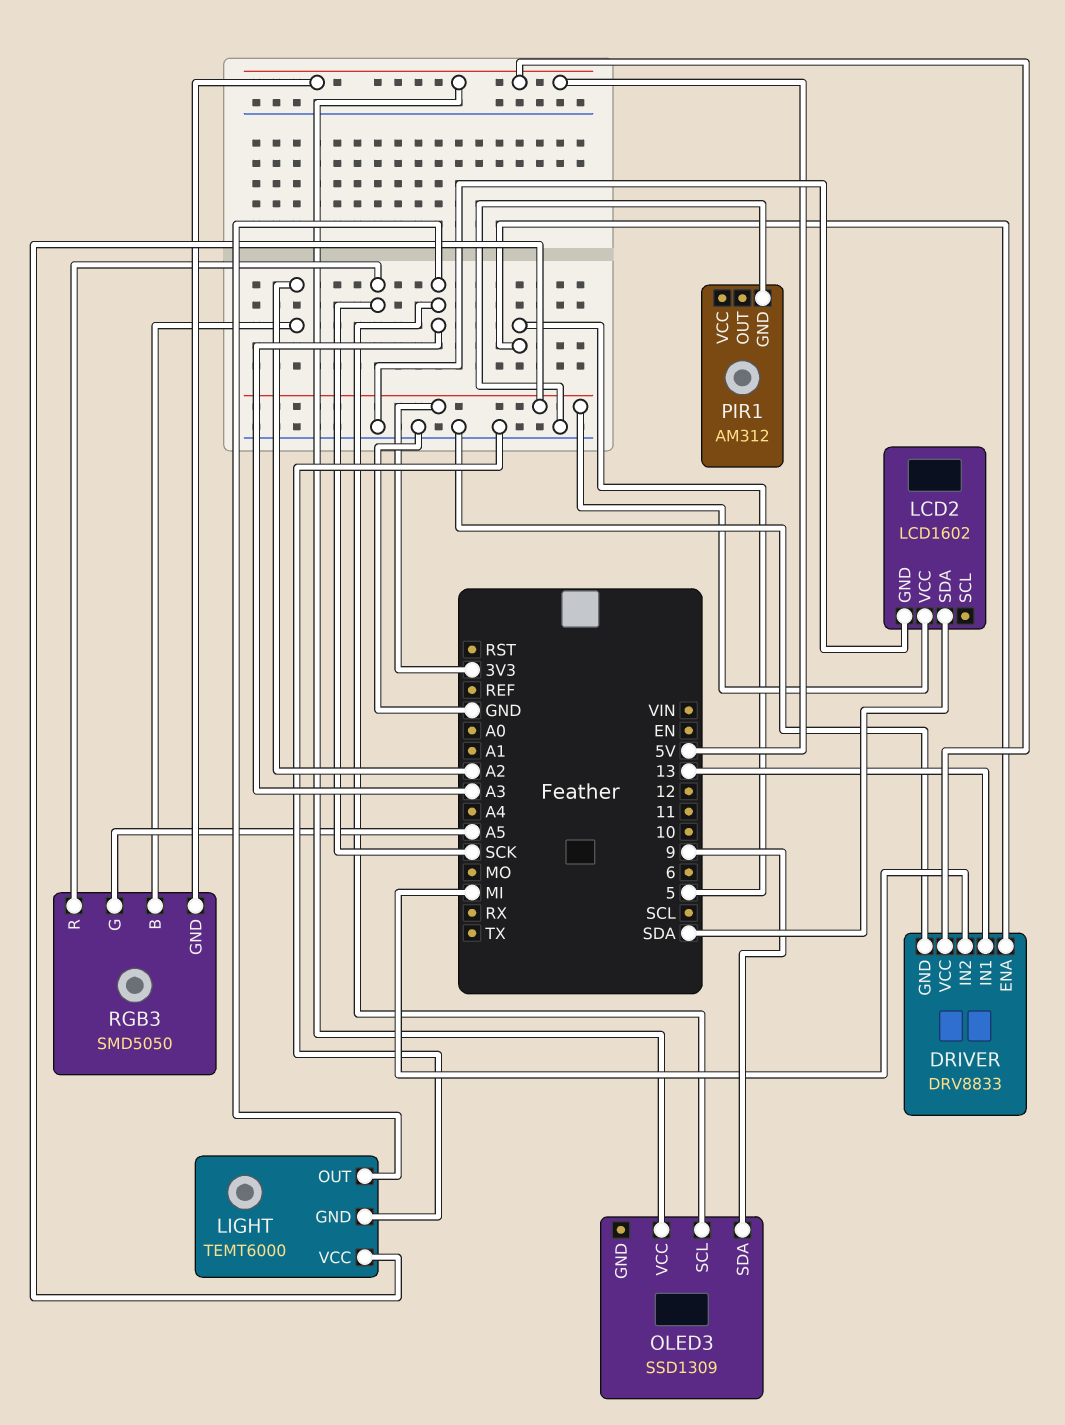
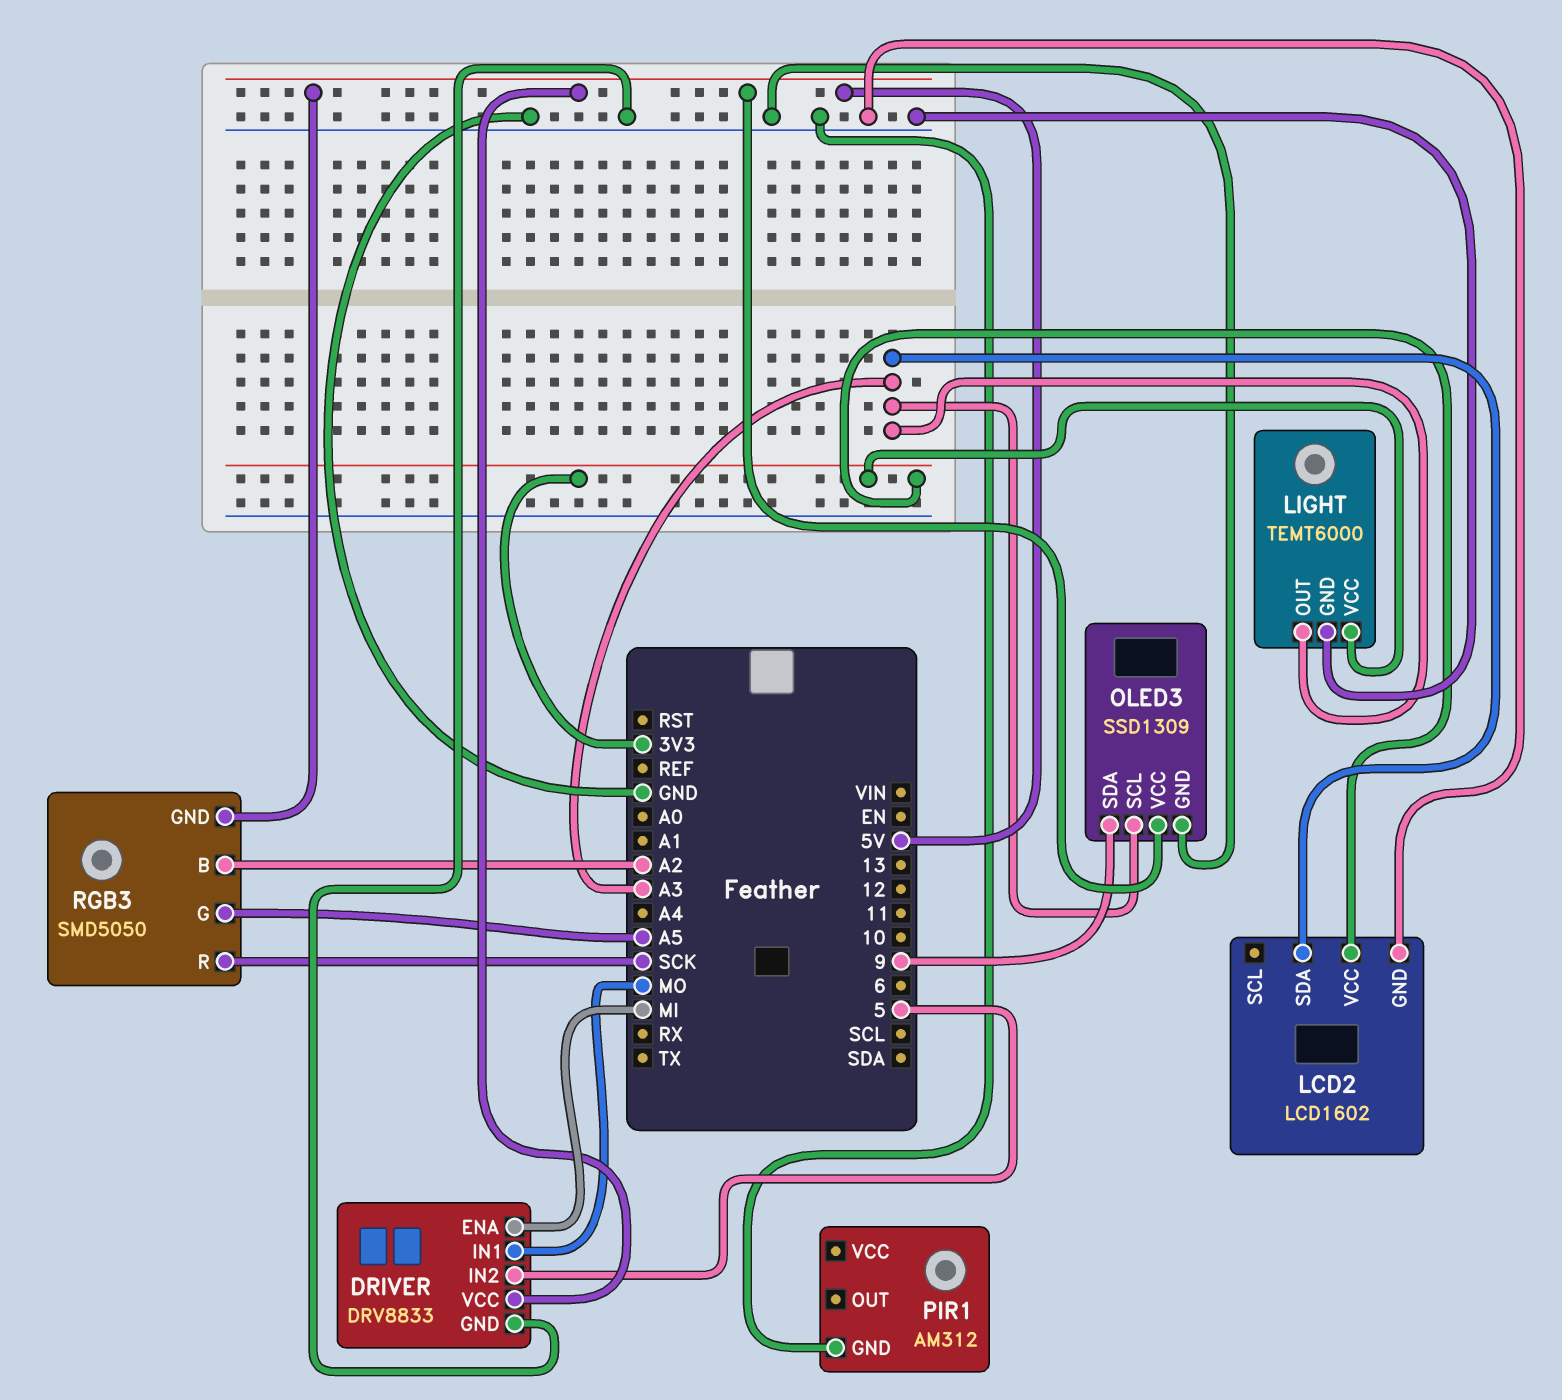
DRIVER pin ENA: 5 -> MI
DRIVER pin IN1: 13 -> MO
DRIVER pin IN2: MI -> 5
LCD2 pin SDA: SDA -> A3
OLED3 pin GND: none -> GND

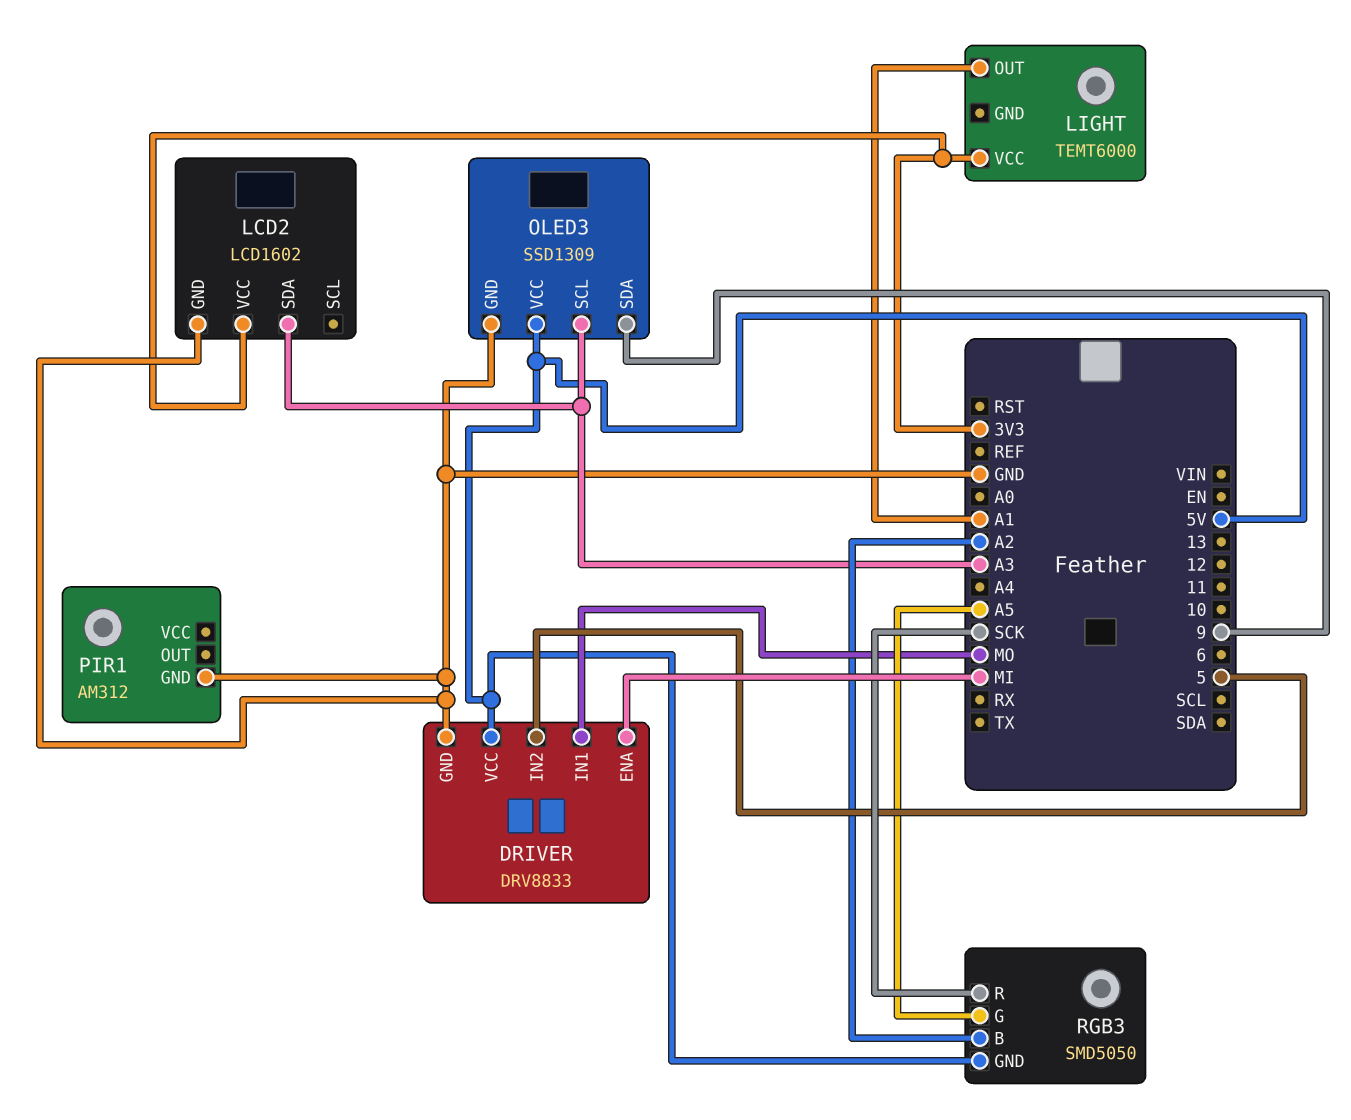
LIGHT pin GND: GND -> none
LIGHT pin OUT: A3 -> A1

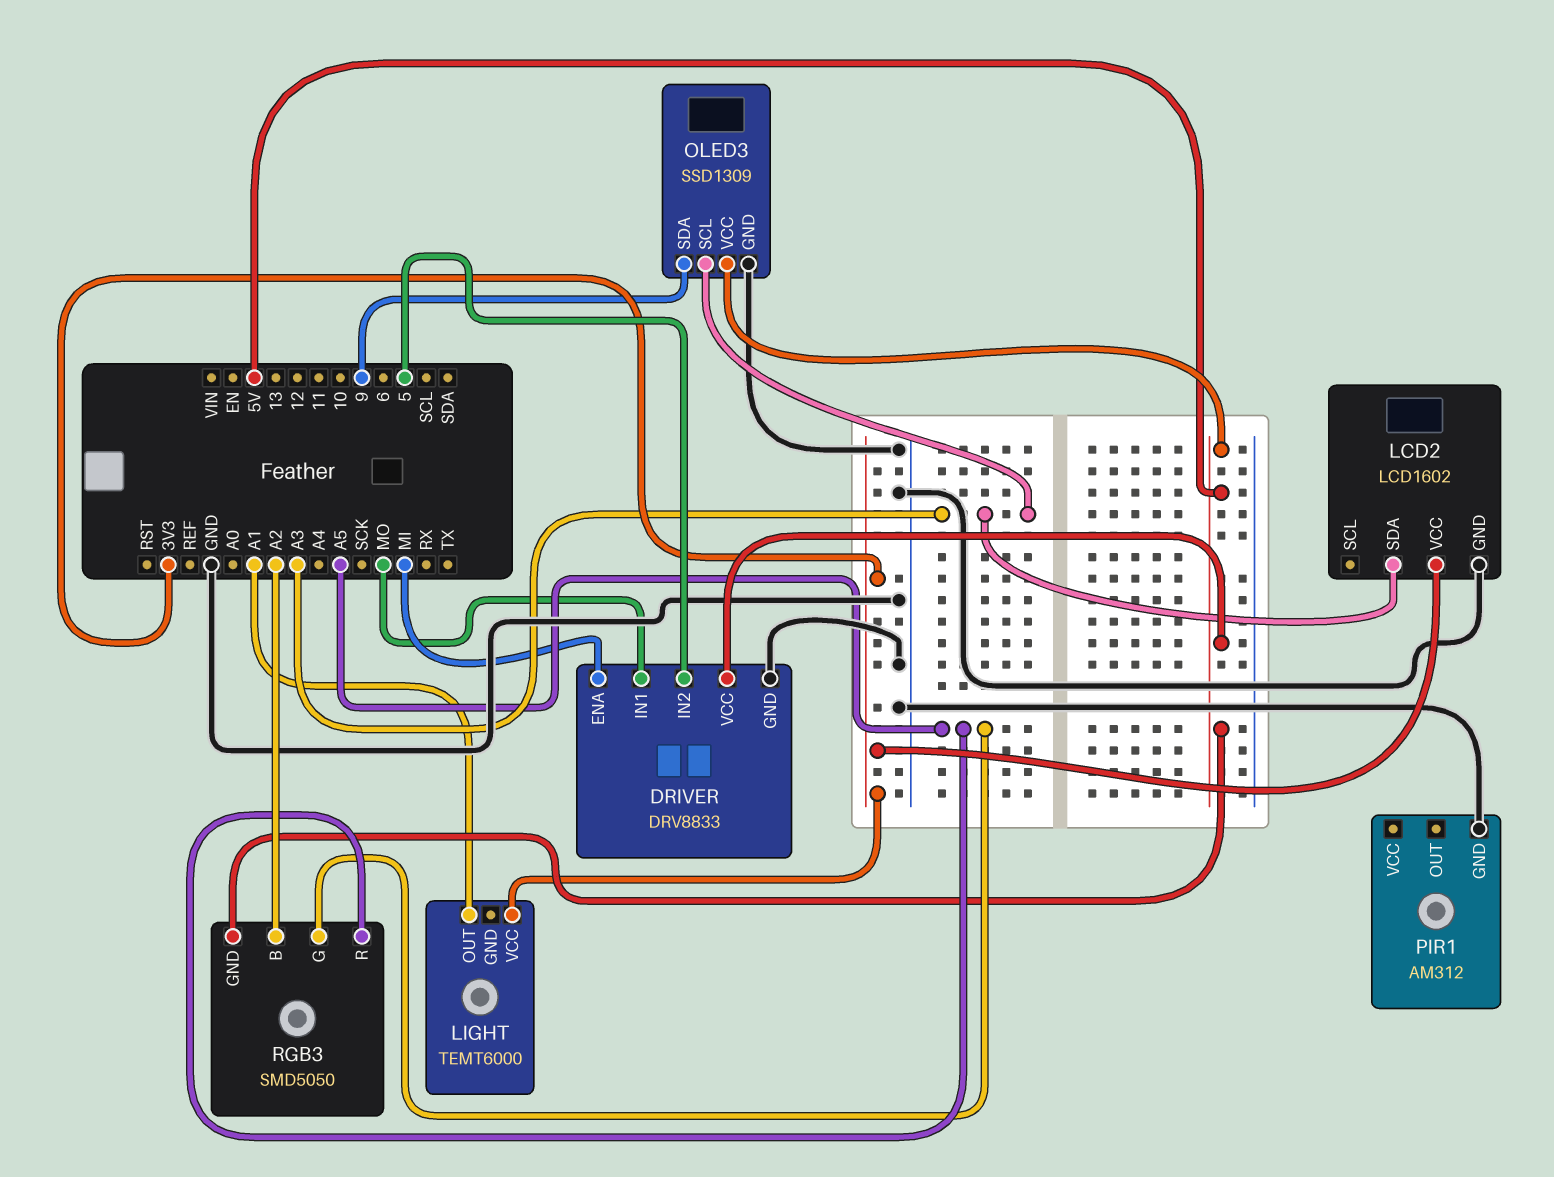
RGB3 pin R: SCK -> A5

